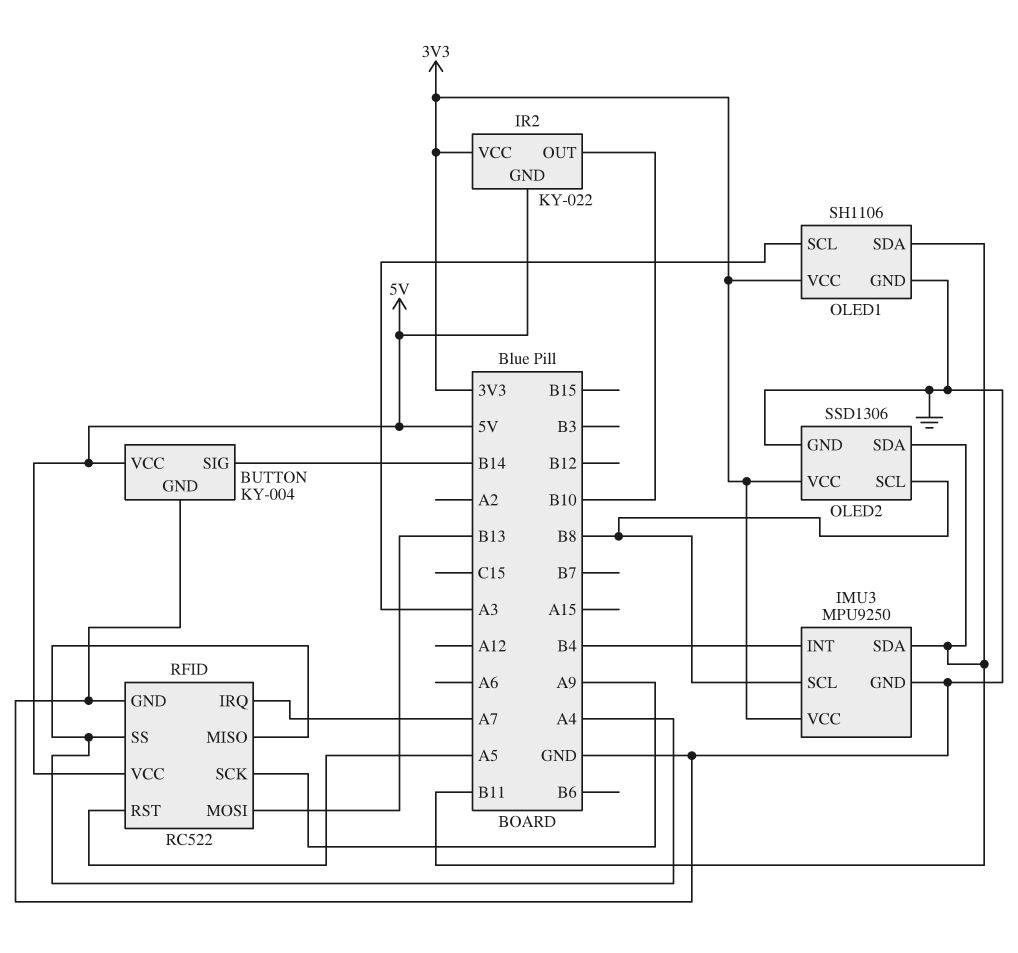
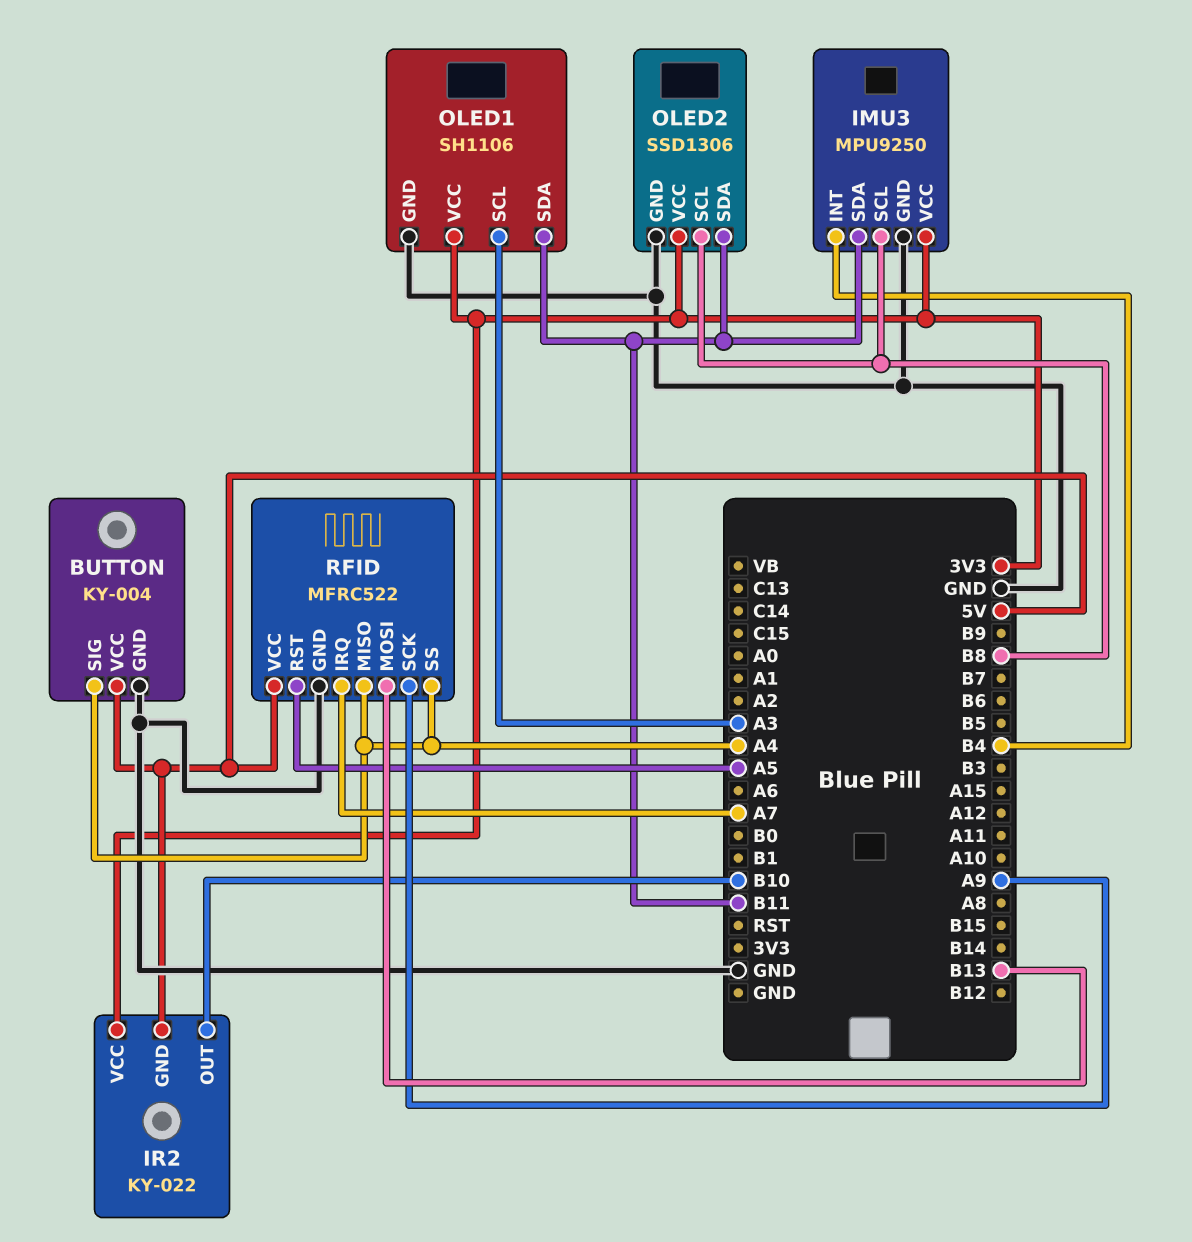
BUTTON pin SIG: B14 -> A4
RFID: RC522 -> MFRC522

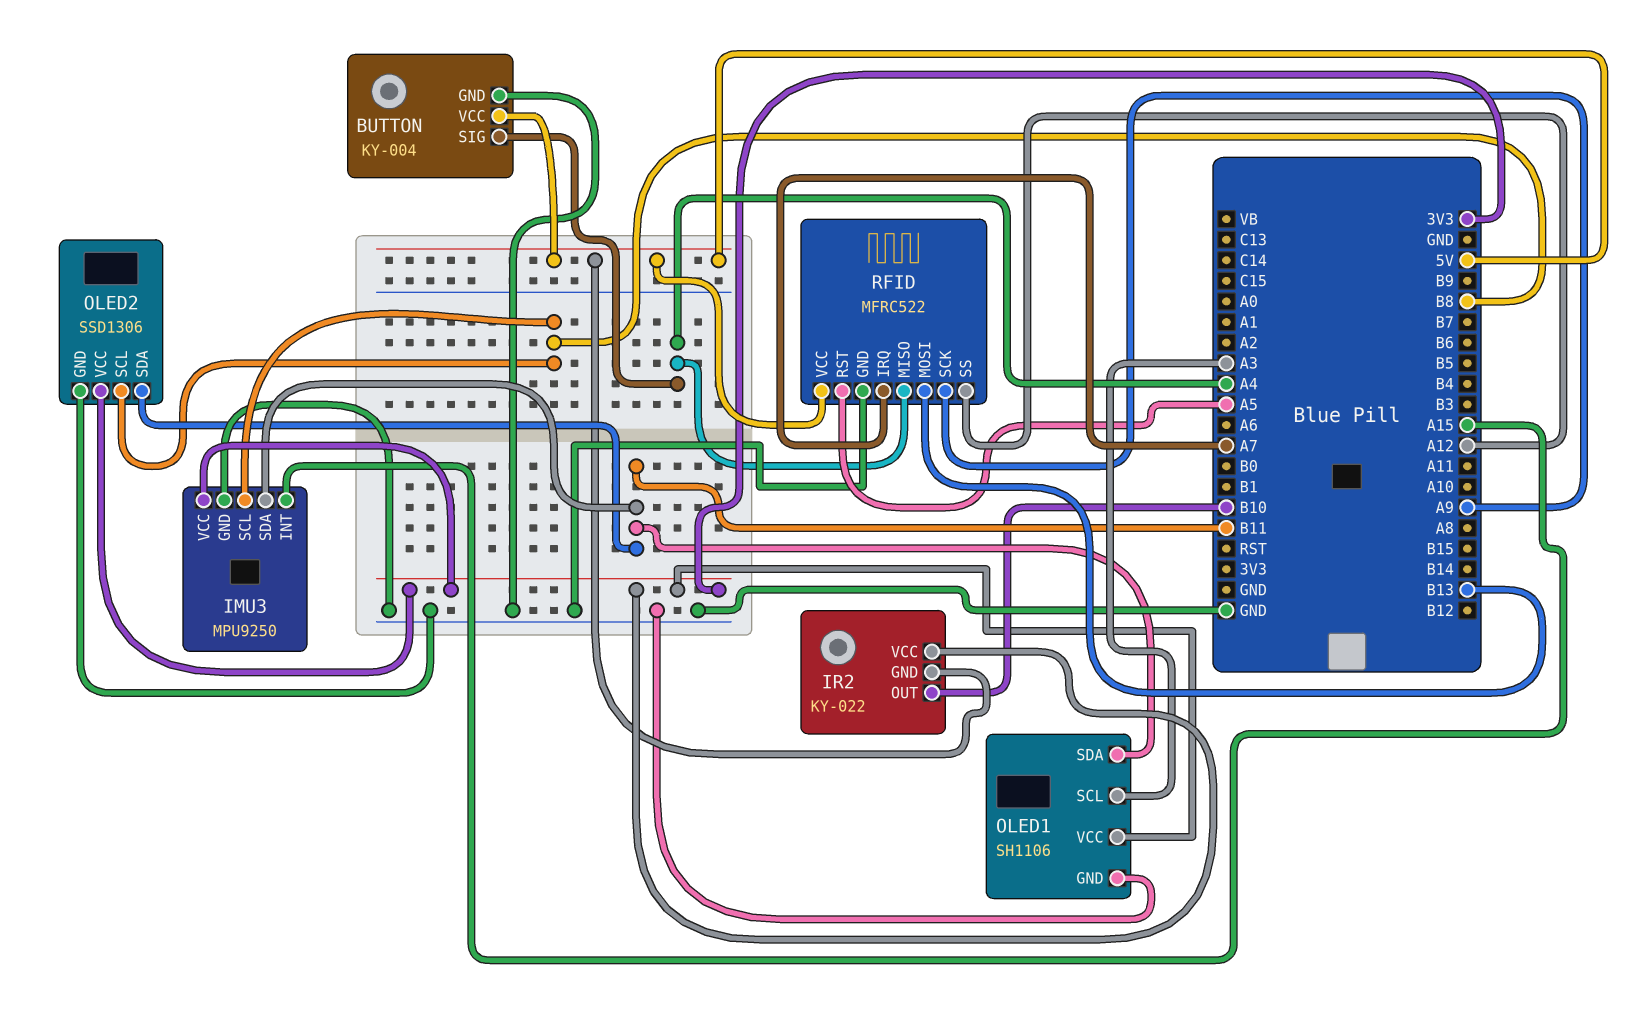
IMU3 pin INT: B4 -> A15
RFID pin SS: A4 -> A12

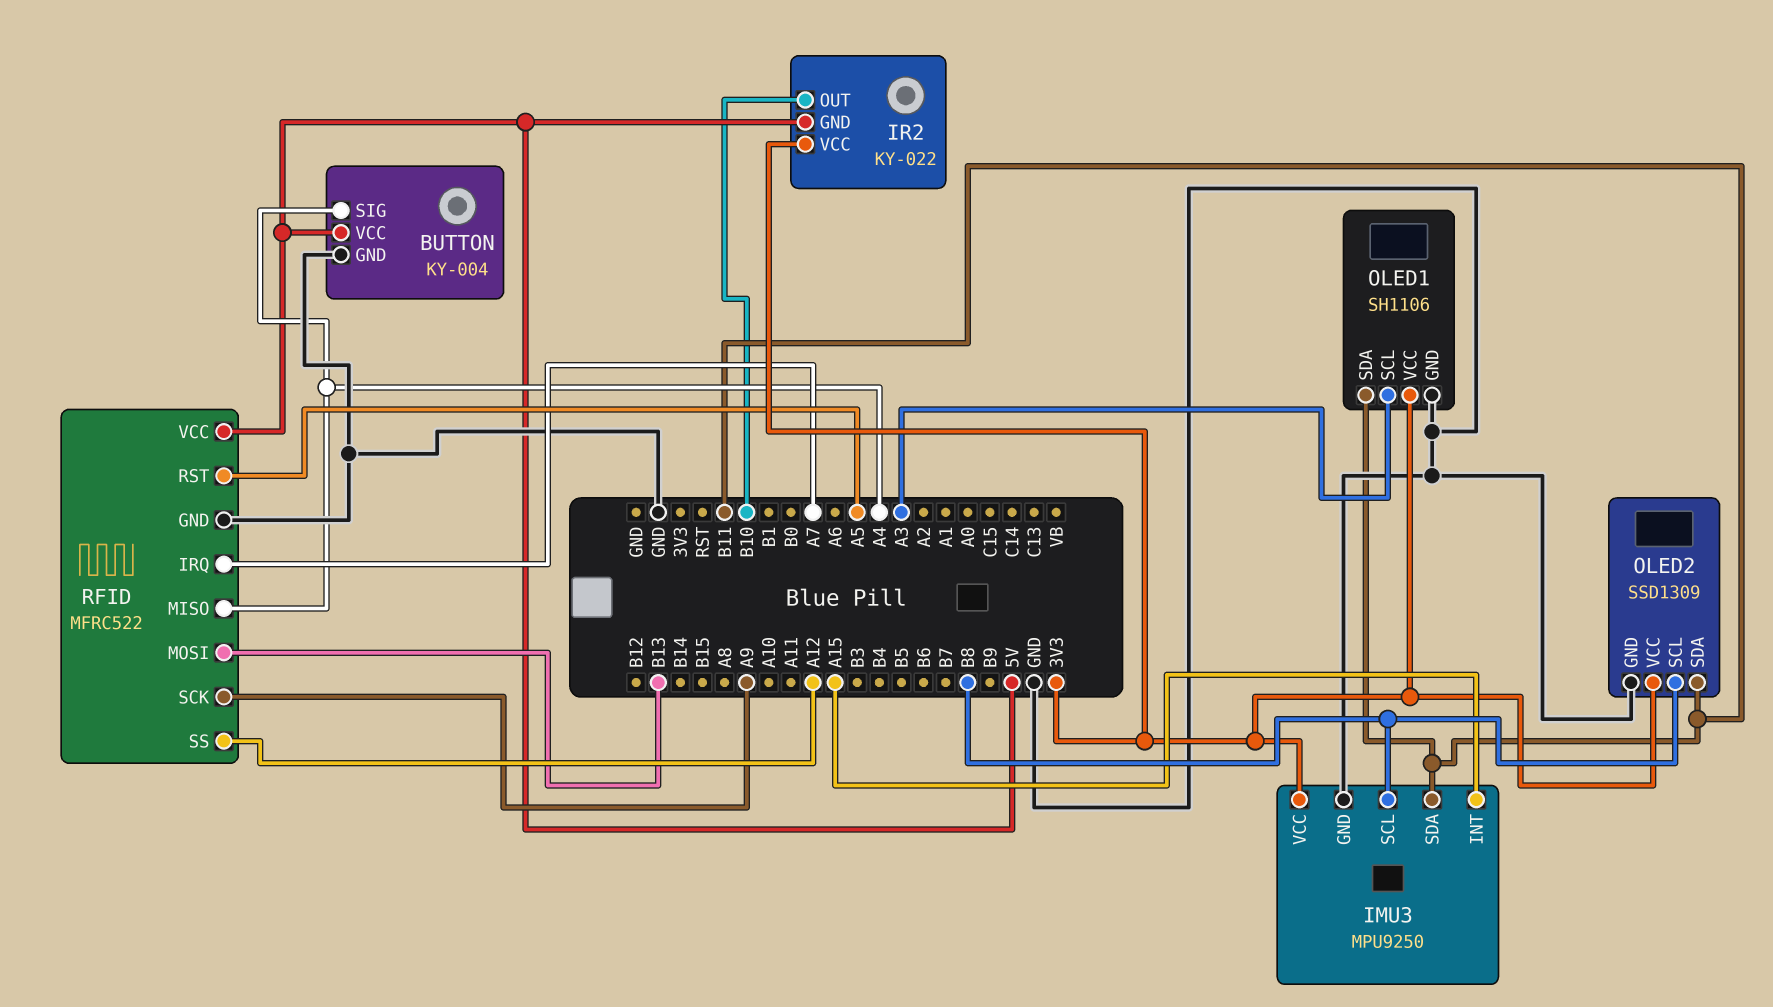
OLED2: SSD1306 -> SSD1309

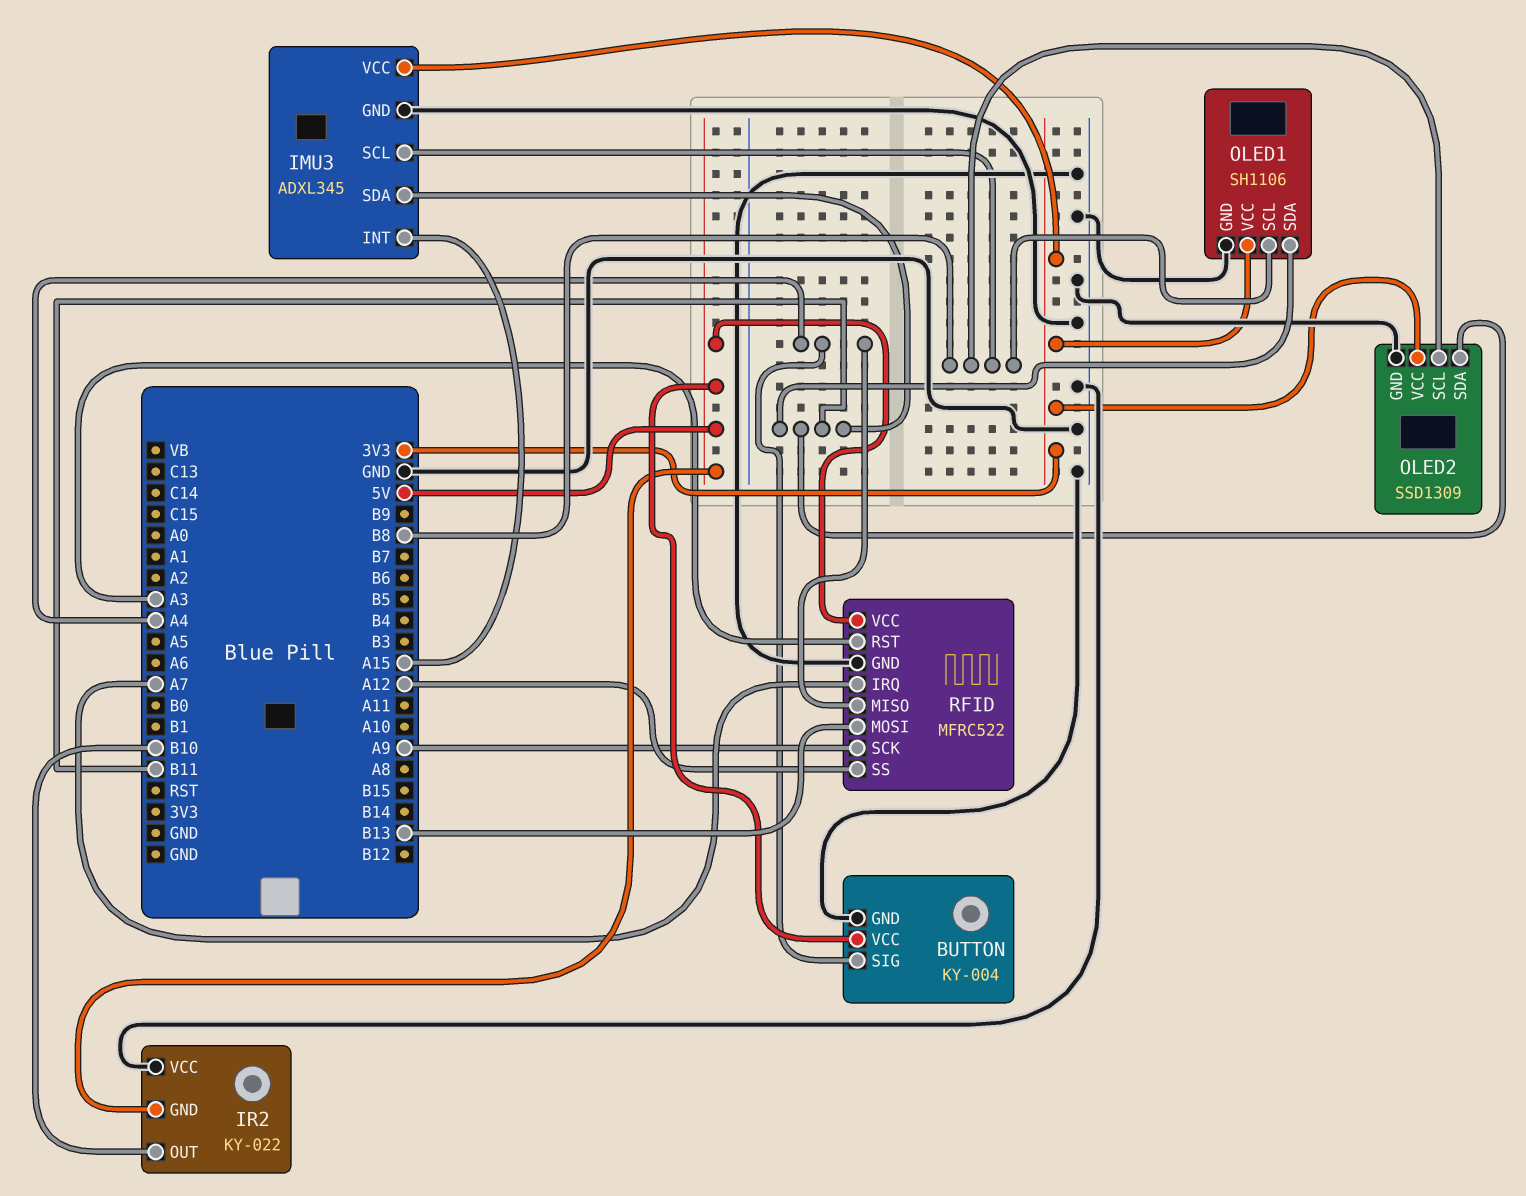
IMU3: MPU9250 -> ADXL345
IR2 pin VCC: 3V3 -> GND
OLED1 pin SCL: A3 -> B8
RFID pin RST: A5 -> A3

